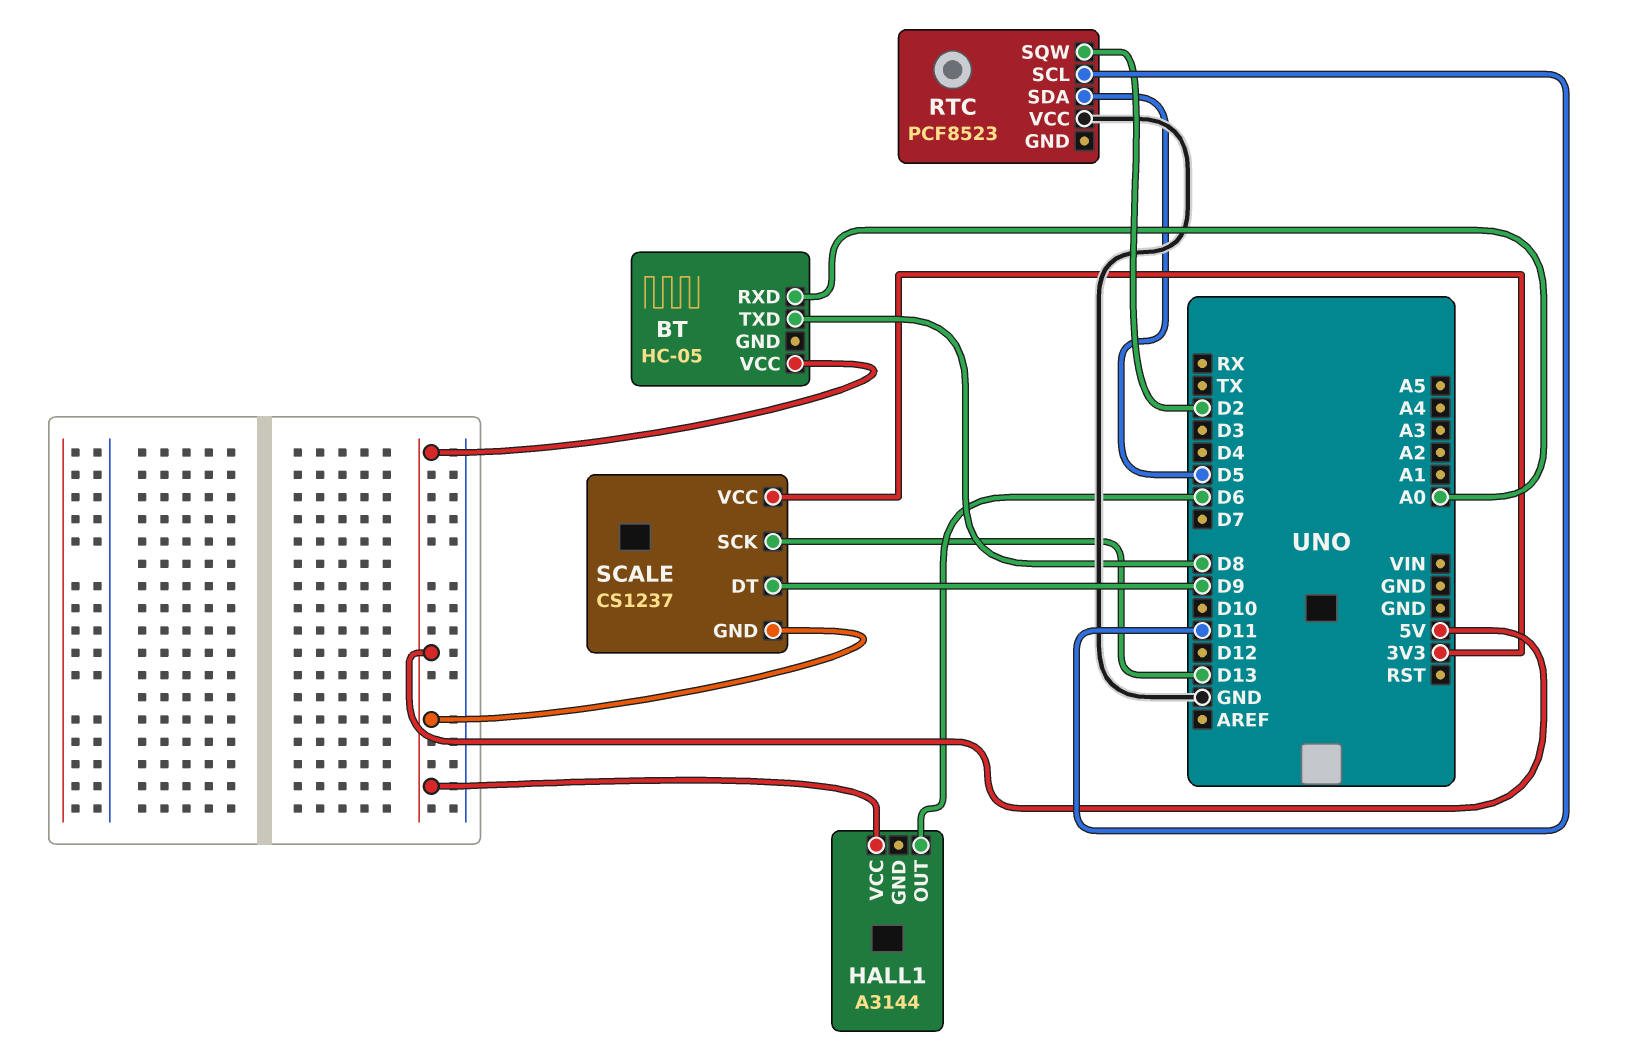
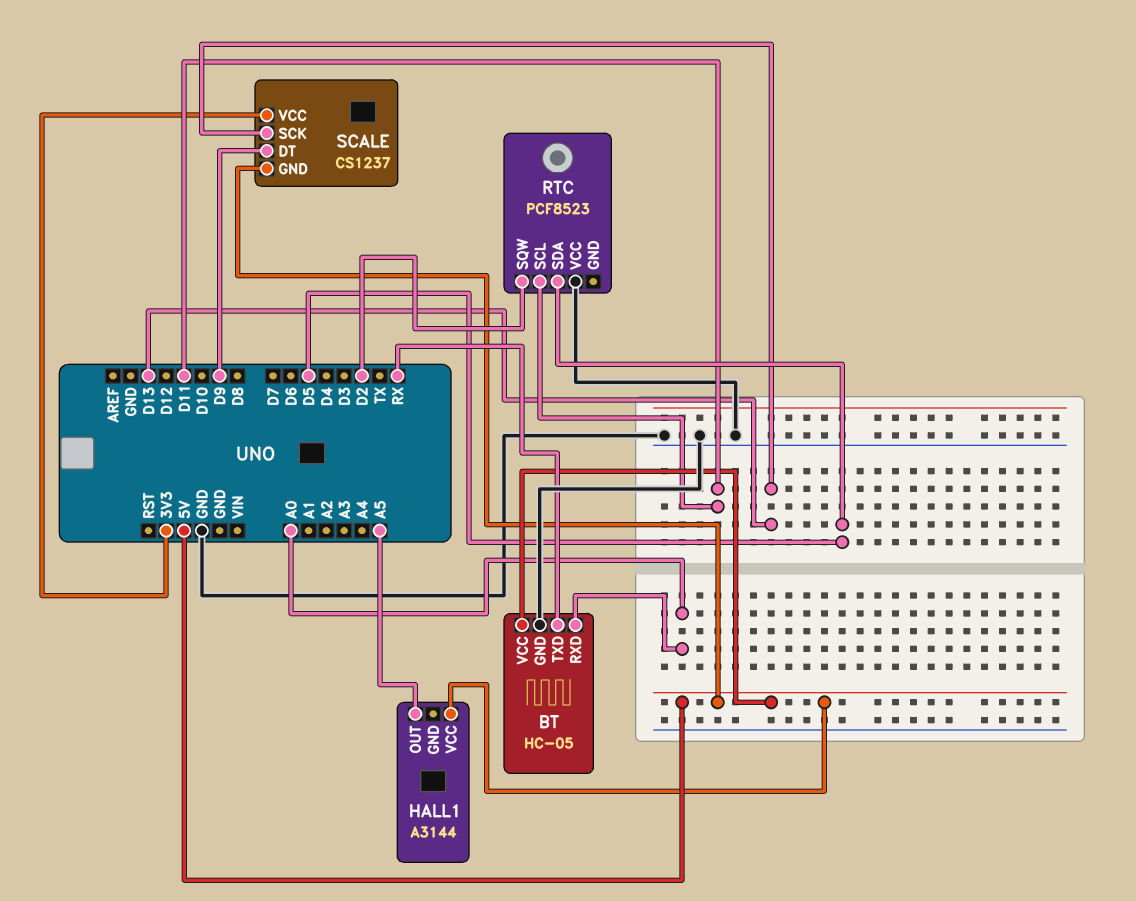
BT pin GND: none -> GND
BT pin TXD: D8 -> RX
HALL1 pin OUT: D6 -> A5

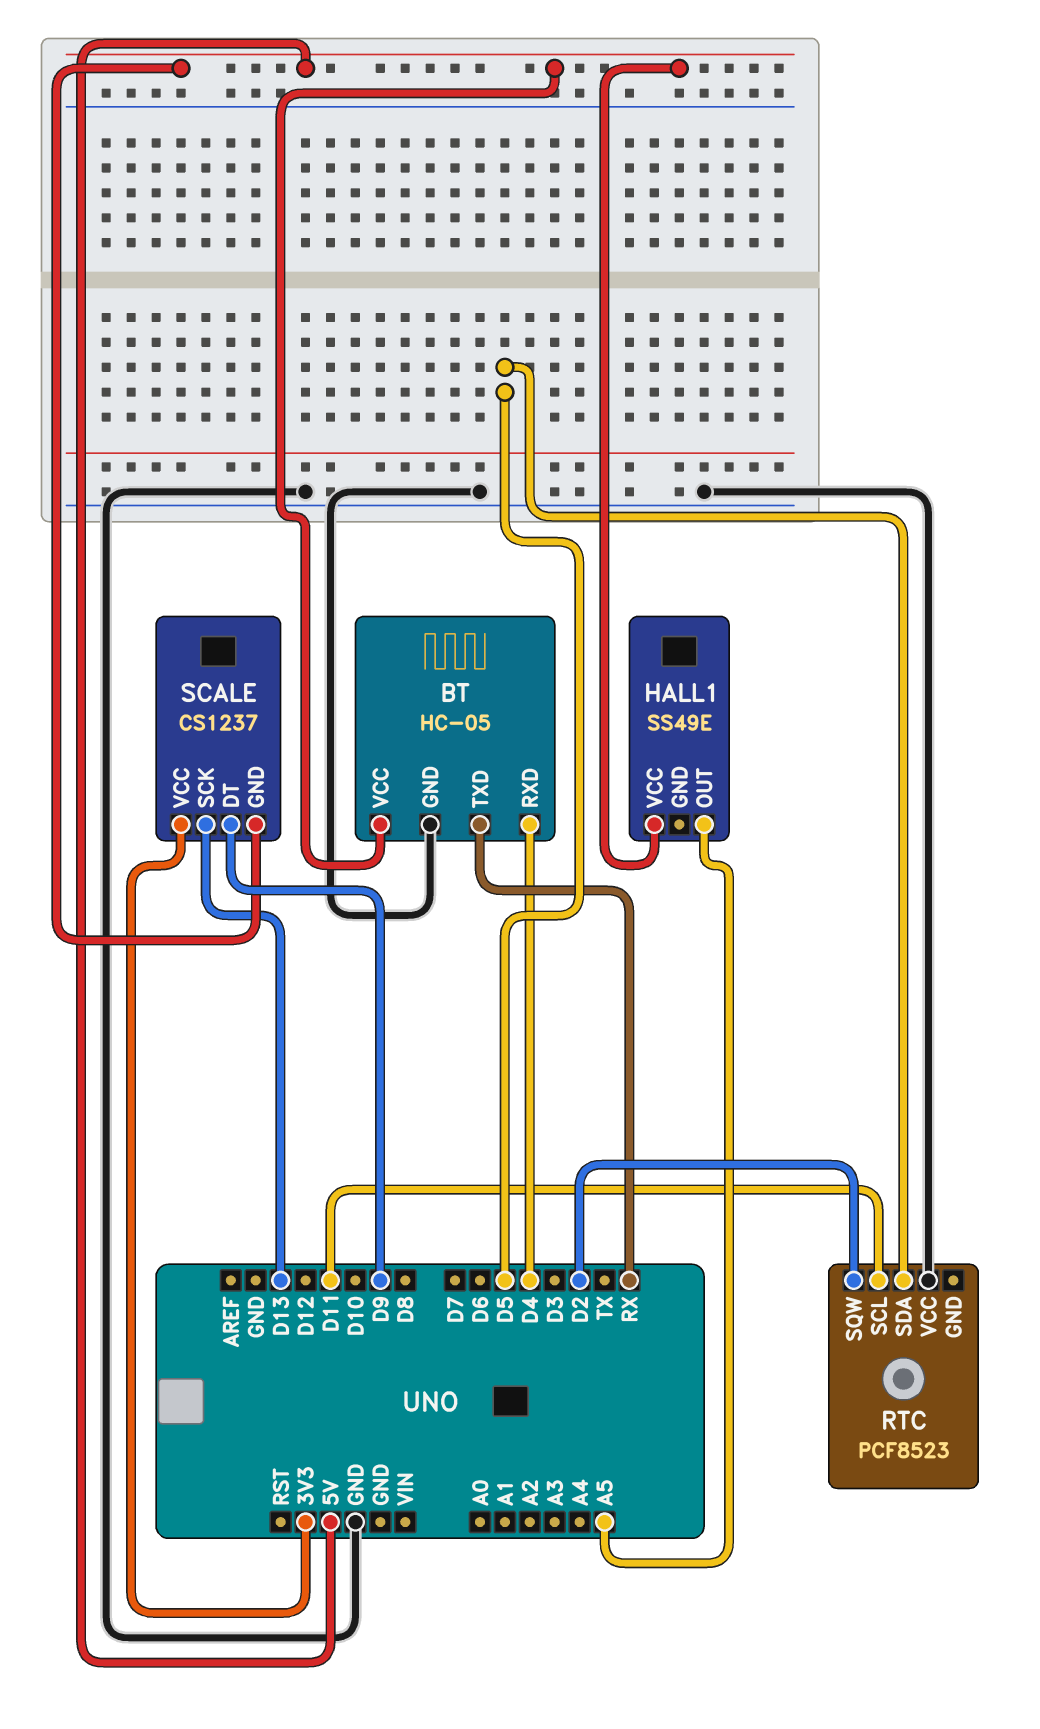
BT pin RXD: A0 -> D4
HALL1: A3144 -> SS49E

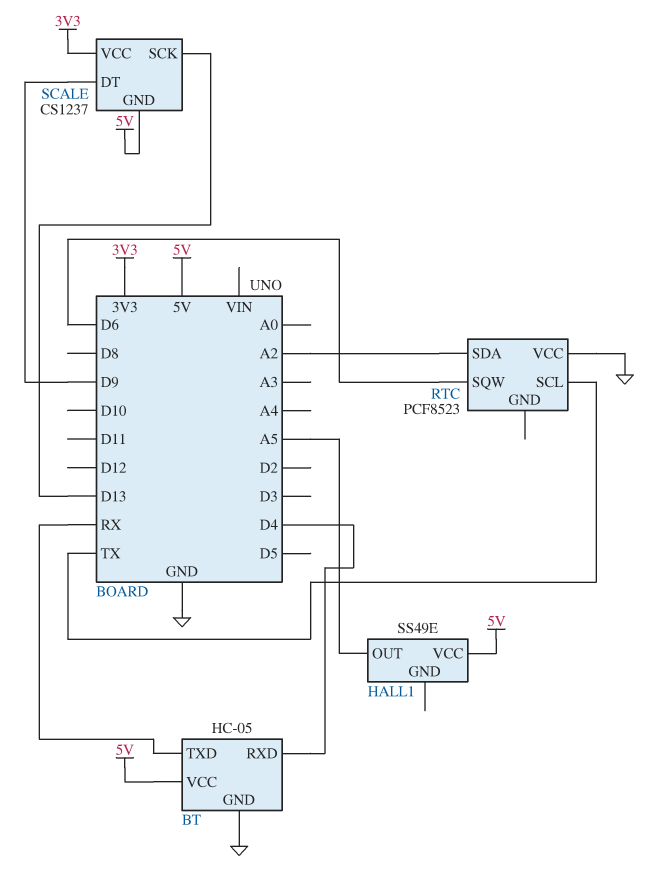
RTC pin SCL: D11 -> TX
RTC pin SDA: D5 -> A2
RTC pin SQW: D2 -> D6

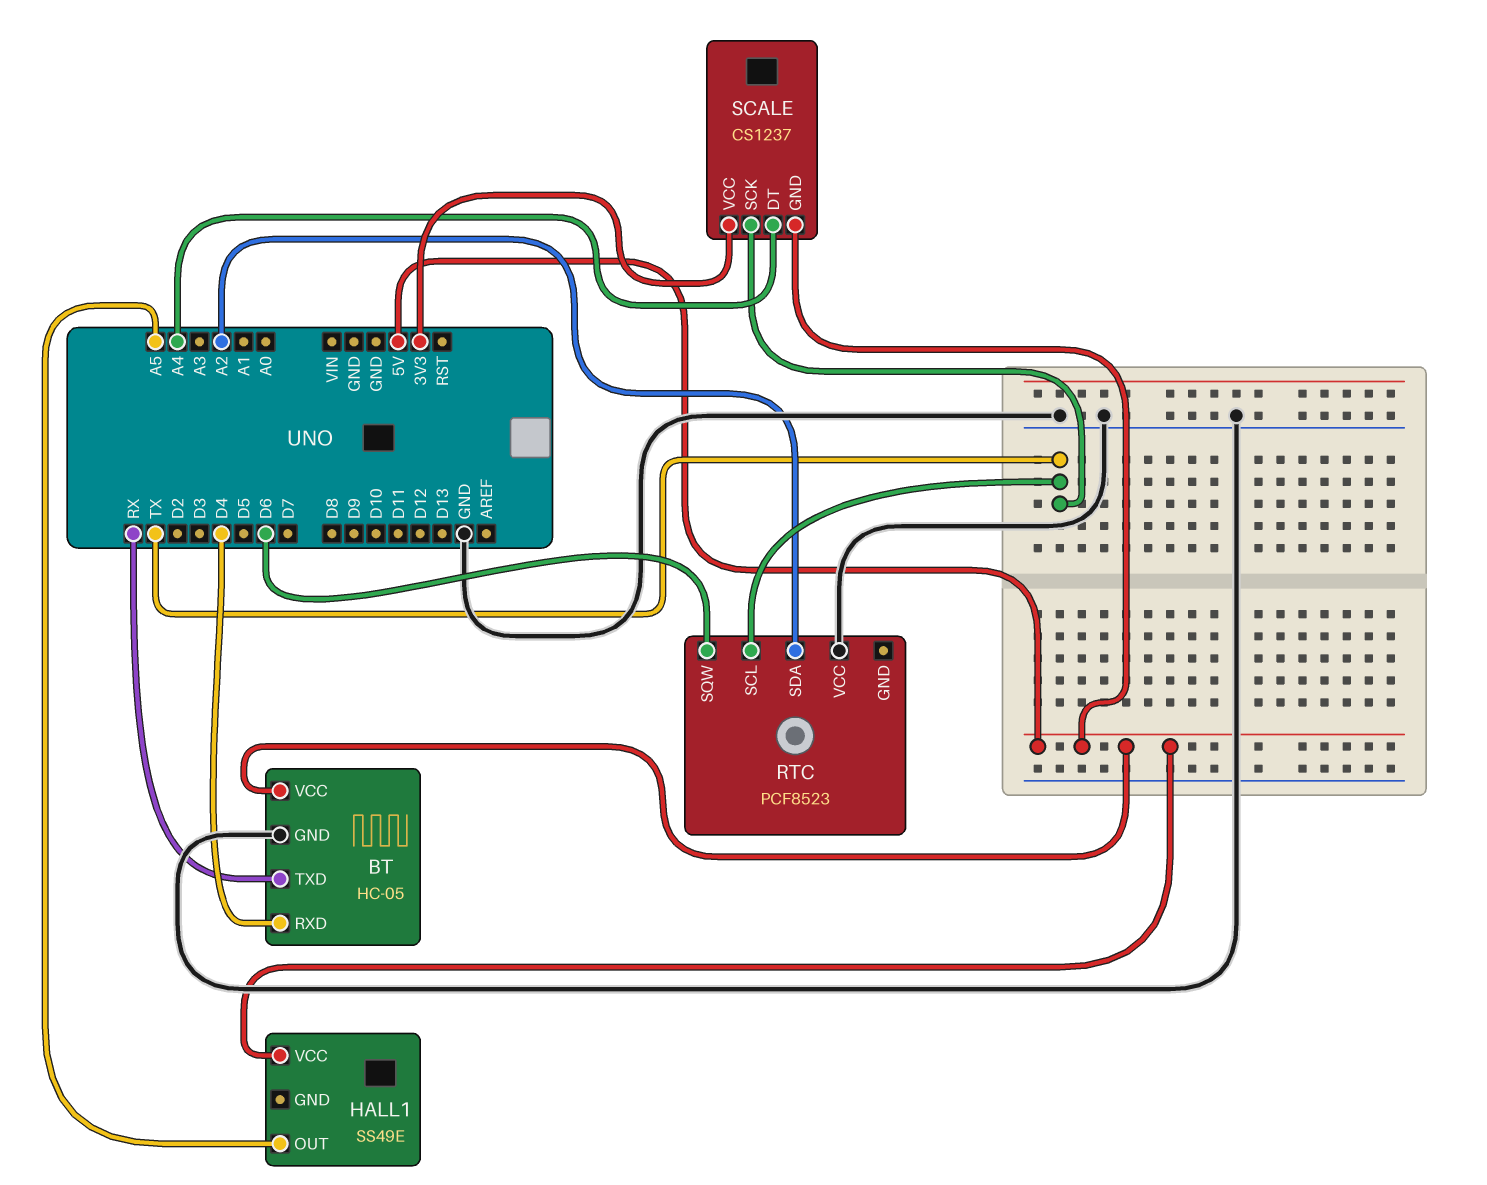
SCALE pin DT: D9 -> A4
SCALE pin SCK: D13 -> TX

